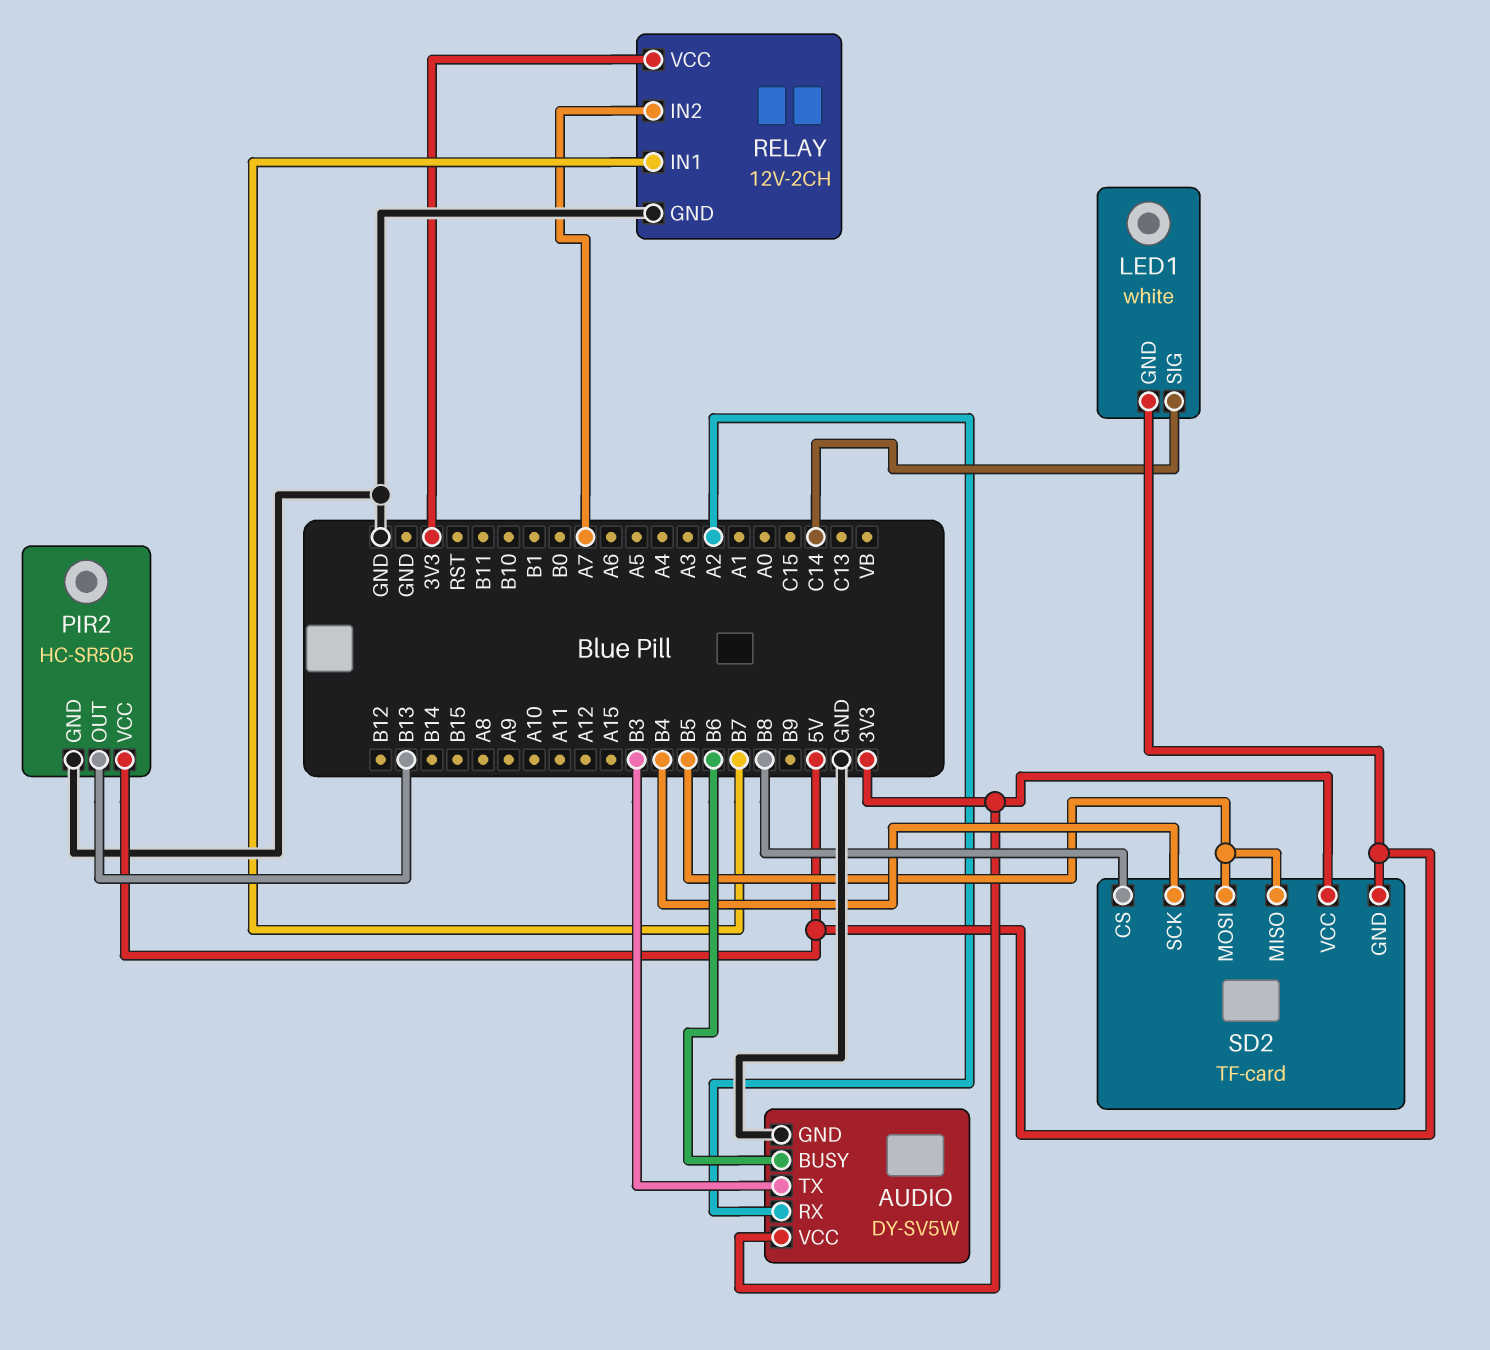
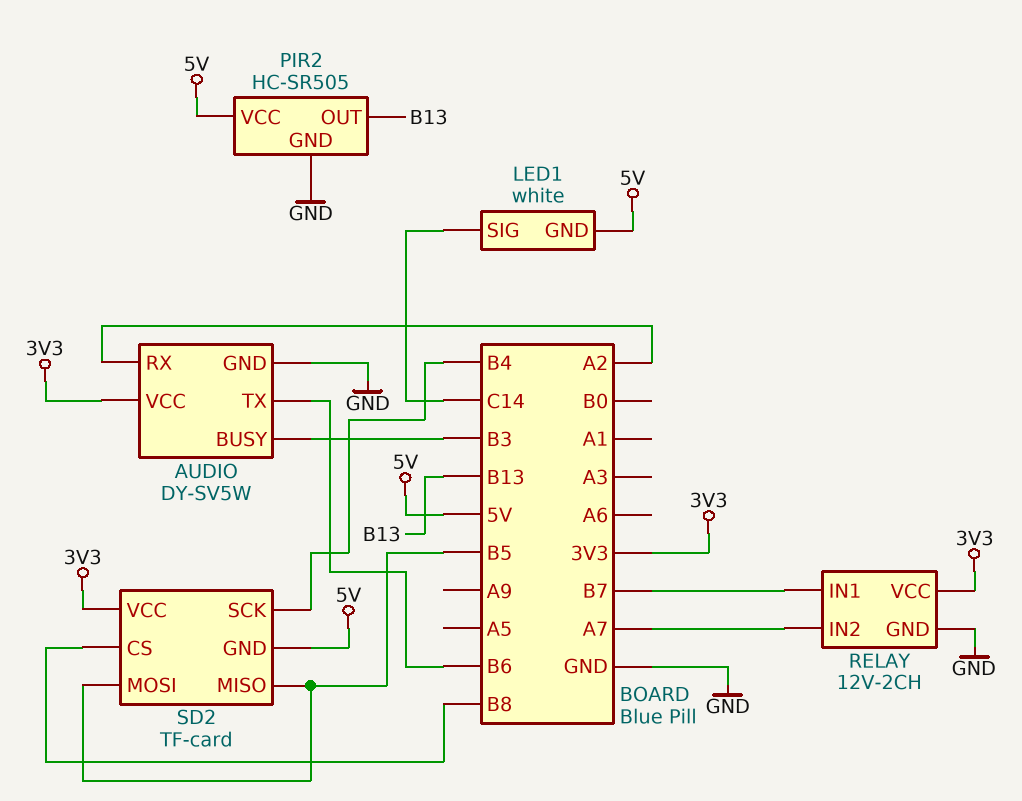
AUDIO pin BUSY: B6 -> B3
AUDIO pin TX: B3 -> B6

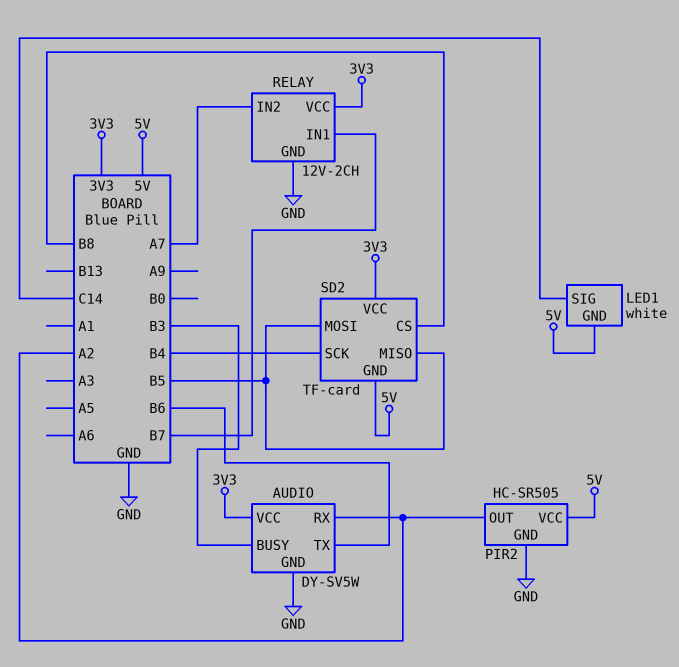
PIR2 pin OUT: B13 -> A2

